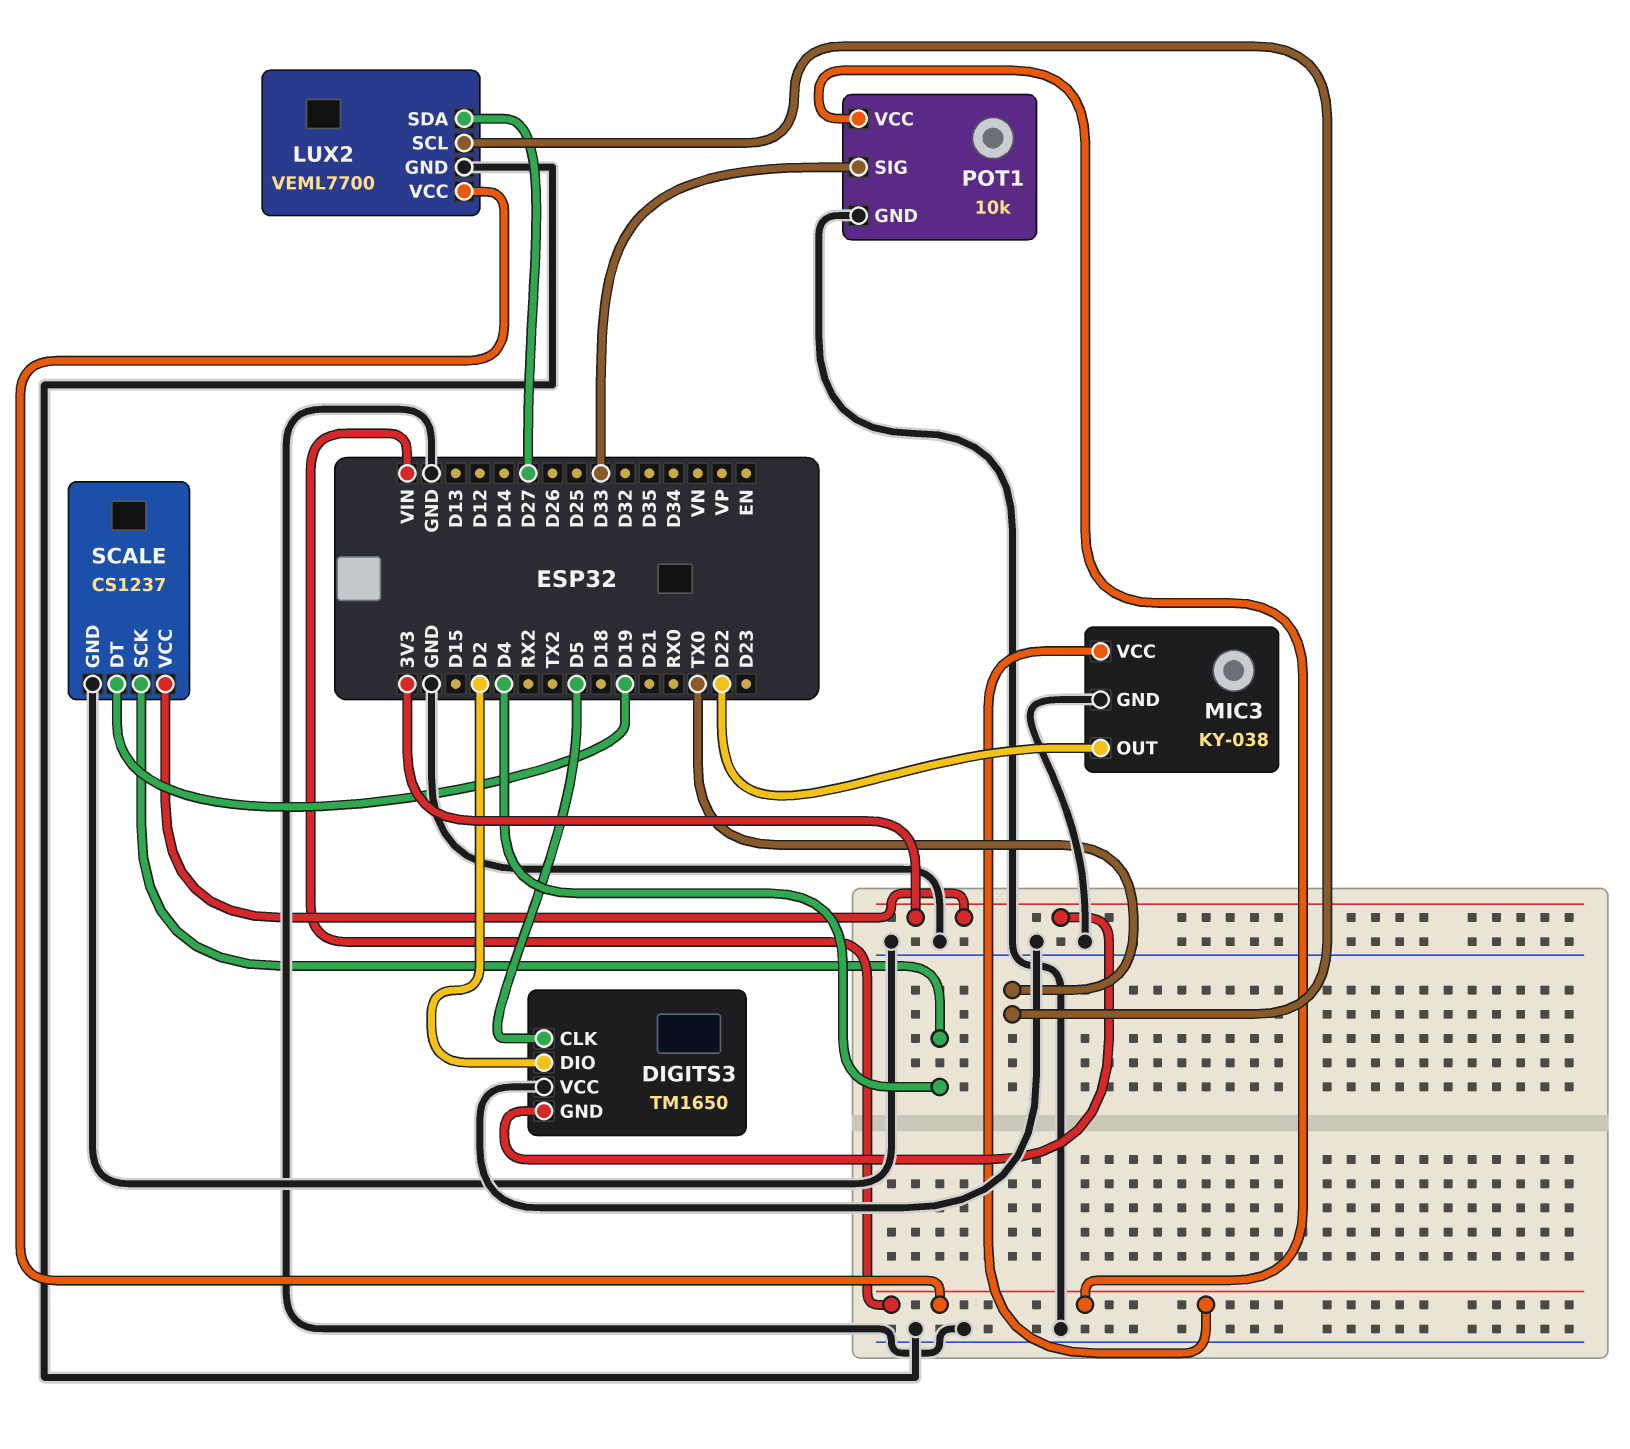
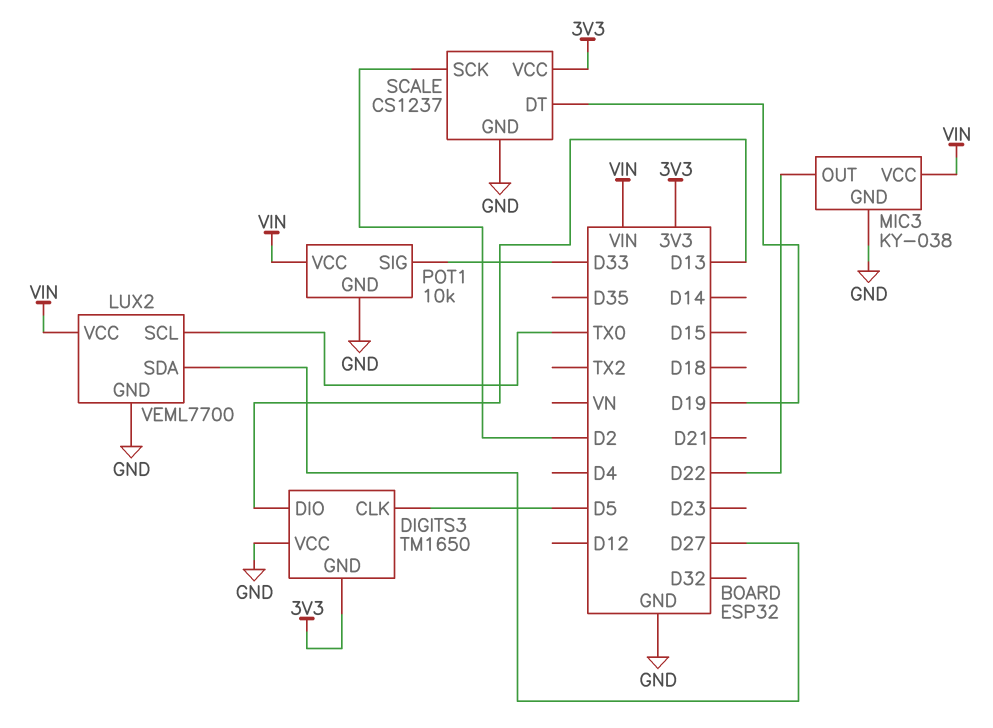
DIGITS3 pin DIO: D2 -> D13
SCALE pin SCK: D4 -> D2

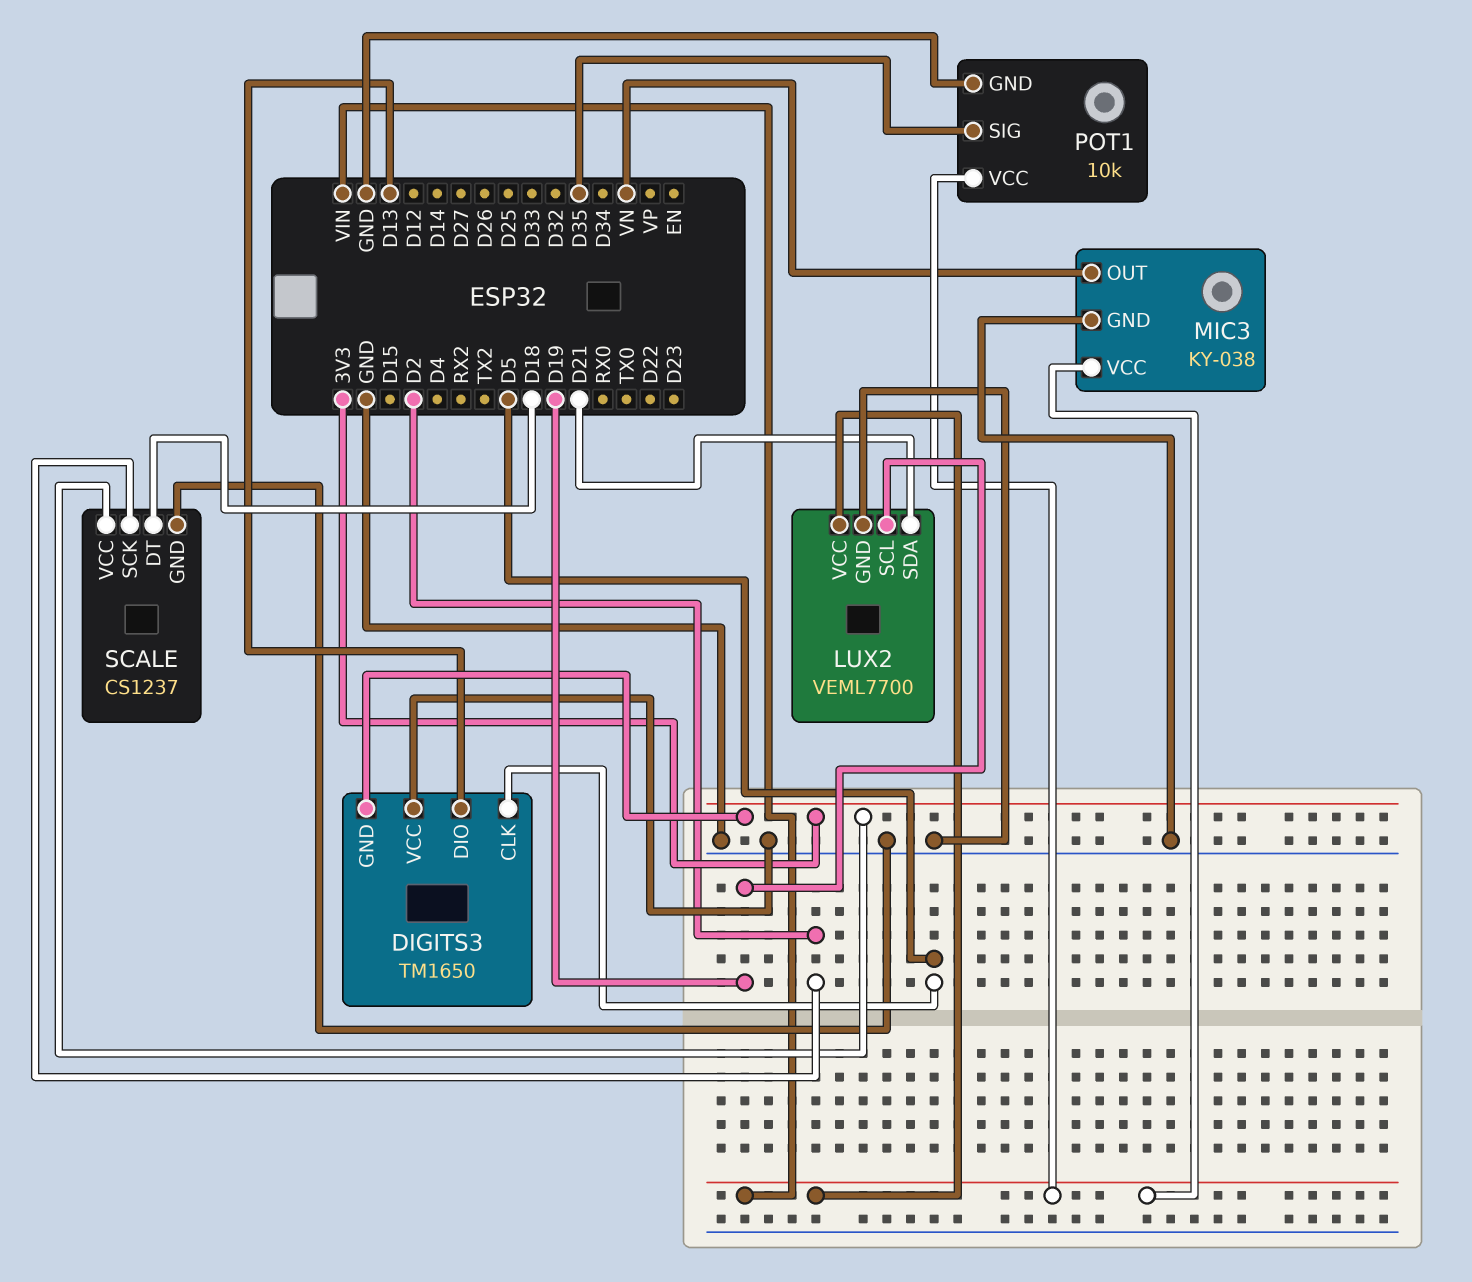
LUX2 pin SCL: TX0 -> D19
LUX2 pin SDA: D27 -> D21
MIC3 pin OUT: D22 -> VN
POT1 pin SIG: D33 -> D35
SCALE pin DT: D19 -> D18

